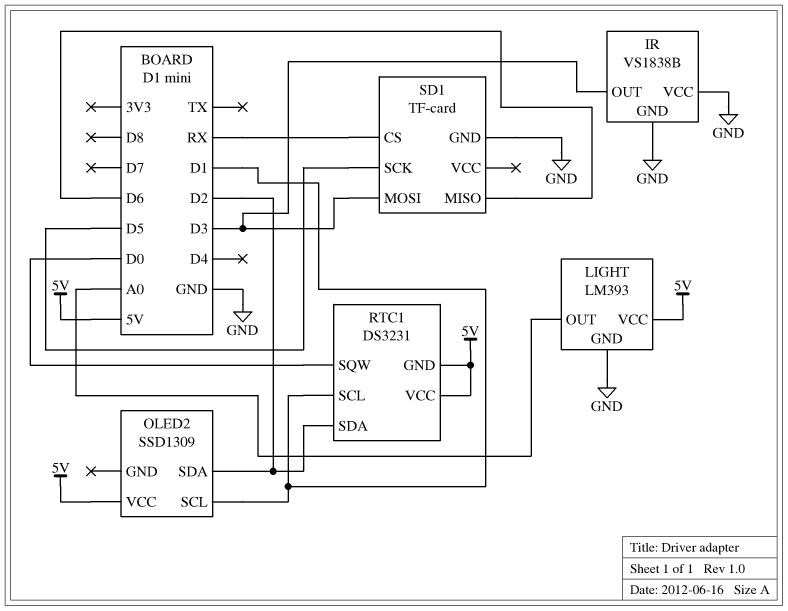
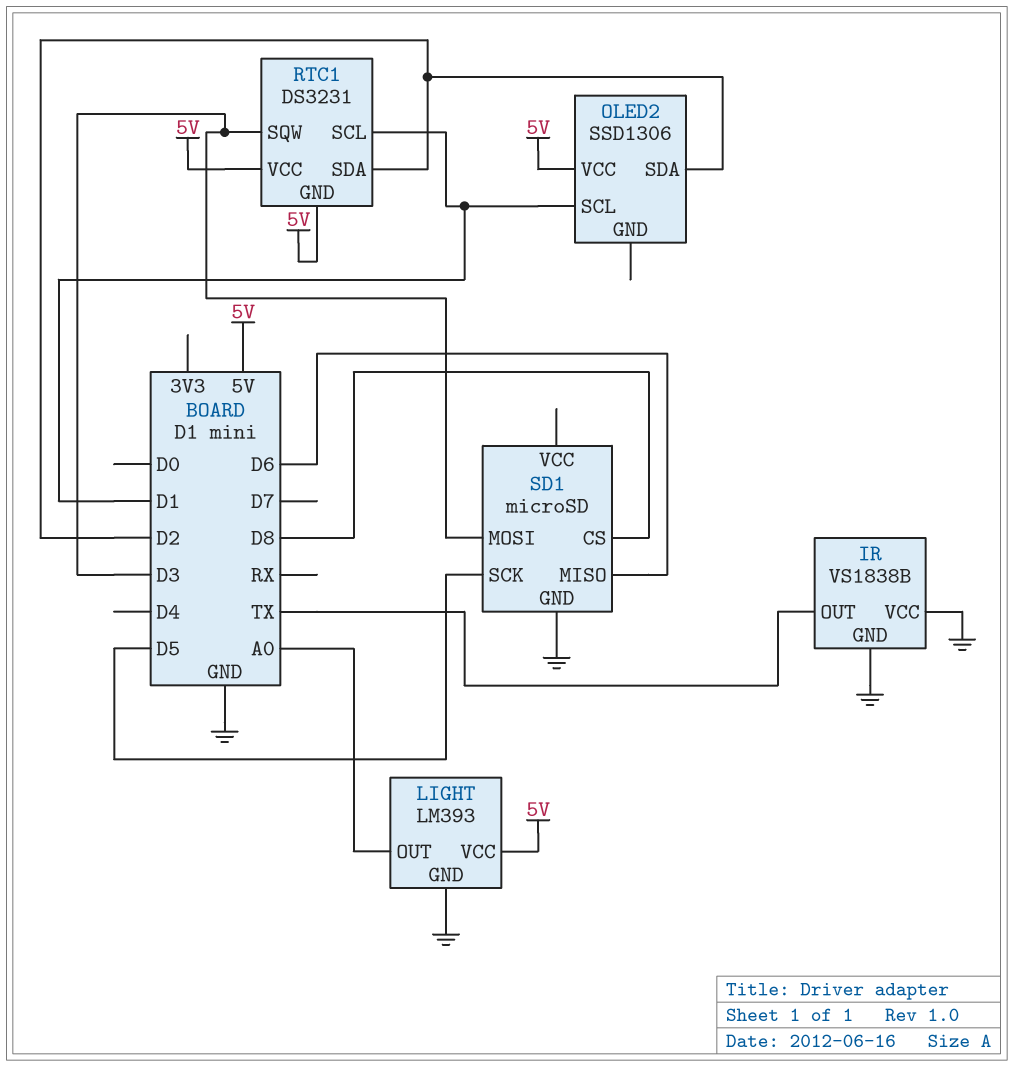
IR pin OUT: D3 -> TX
OLED2: SSD1309 -> SSD1306
RTC1 pin SQW: D0 -> D3
SD1: TF-card -> microSD
SD1 pin CS: RX -> D8

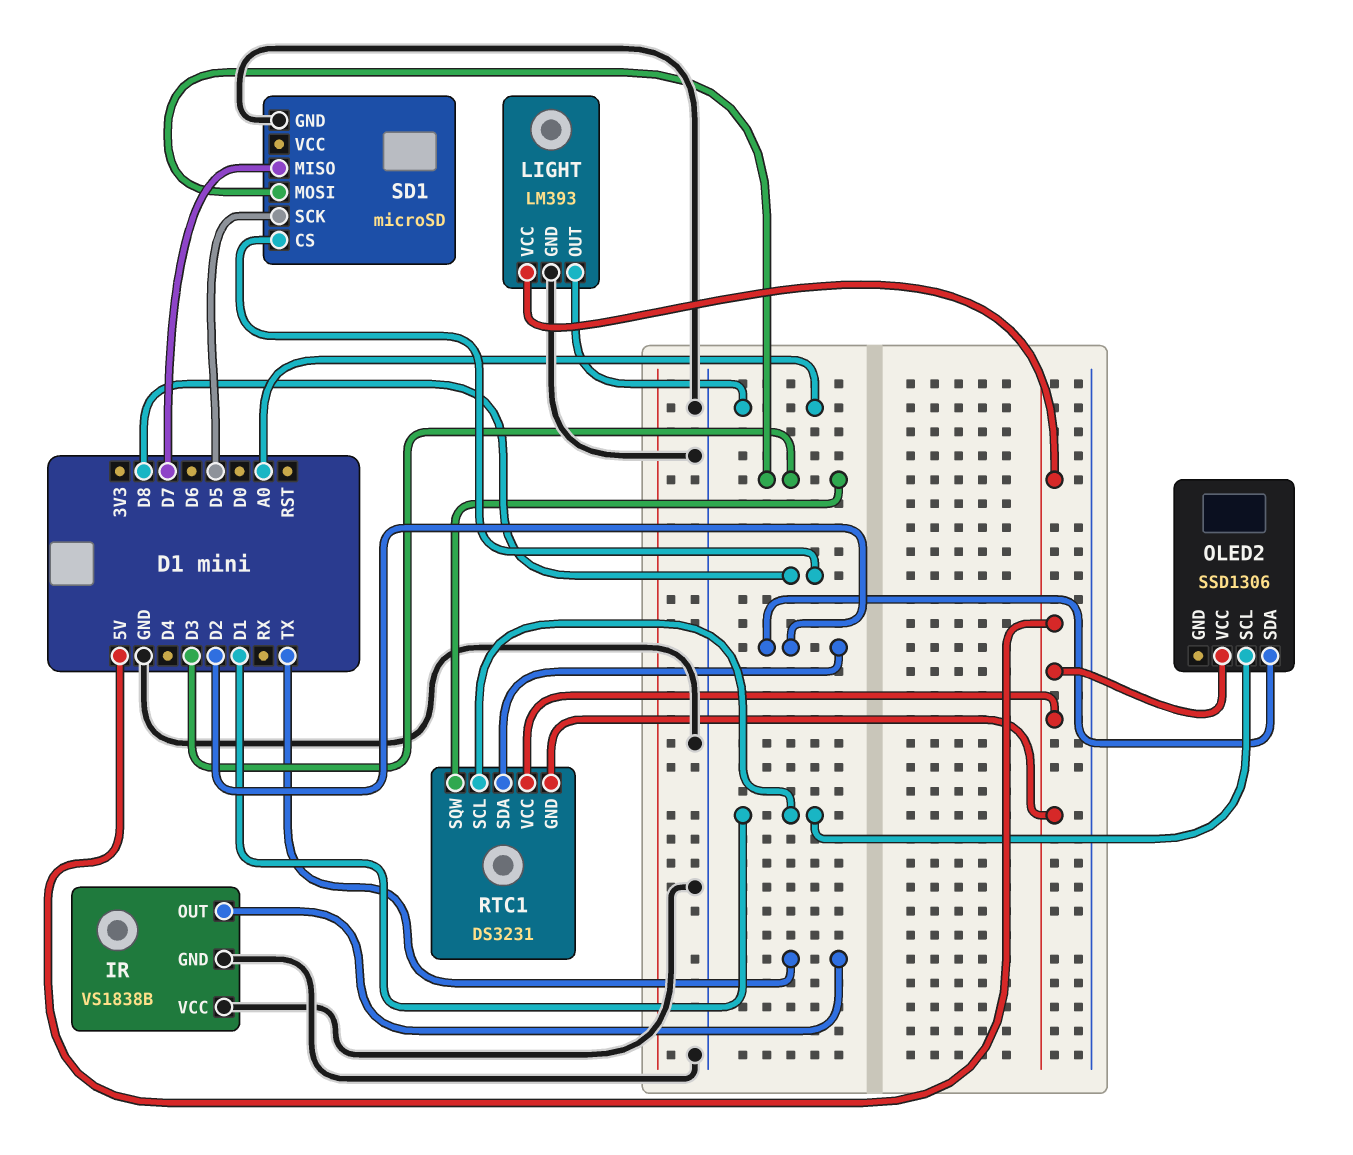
SD1 pin MISO: D6 -> D7

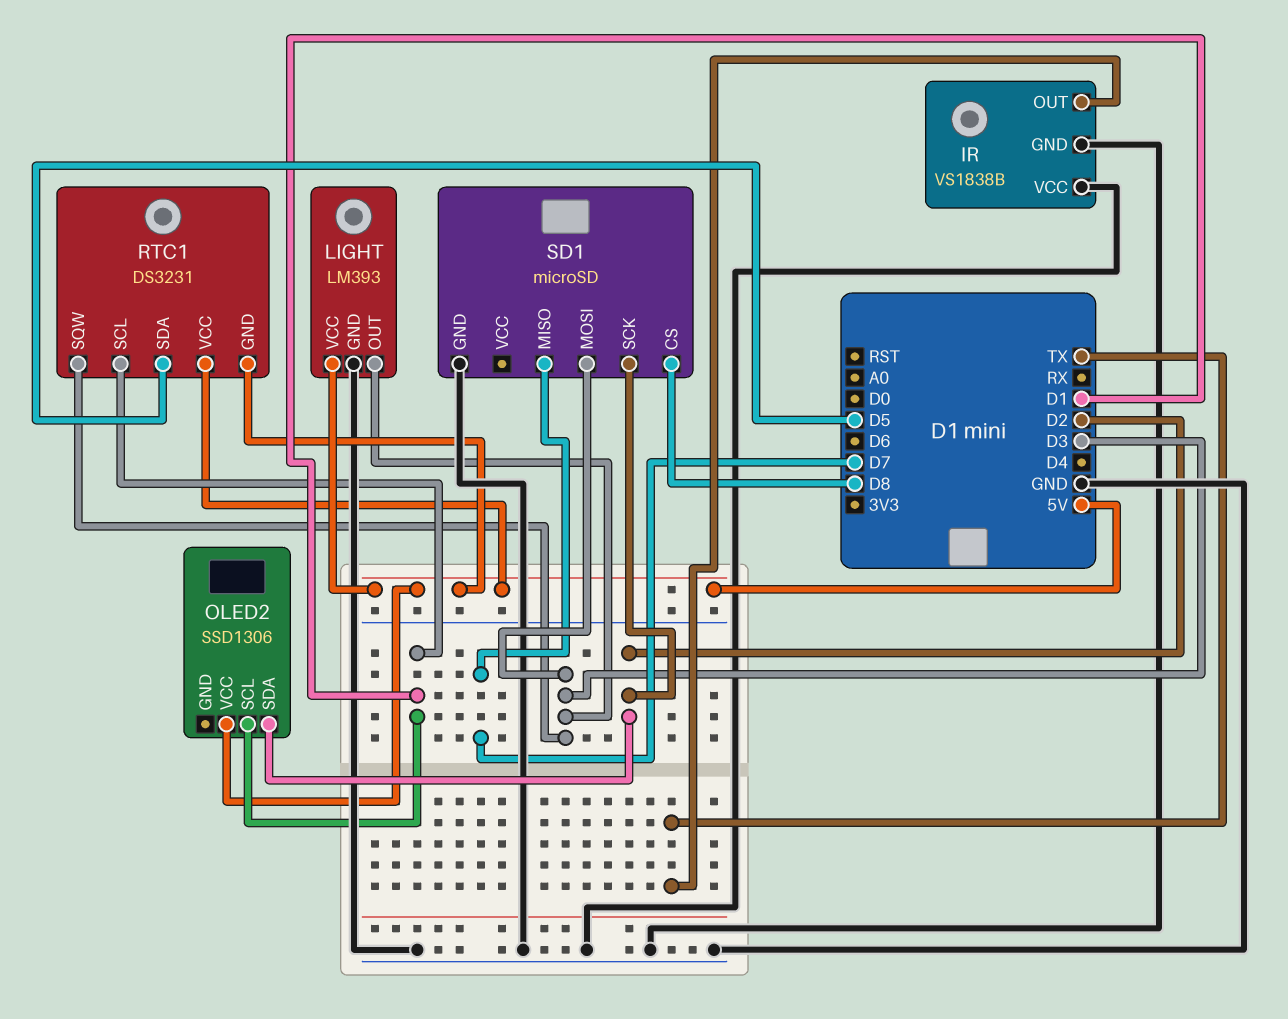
LIGHT pin OUT: A0 -> D3
RTC1 pin SDA: D2 -> D5
SD1 pin SCK: D5 -> D2

